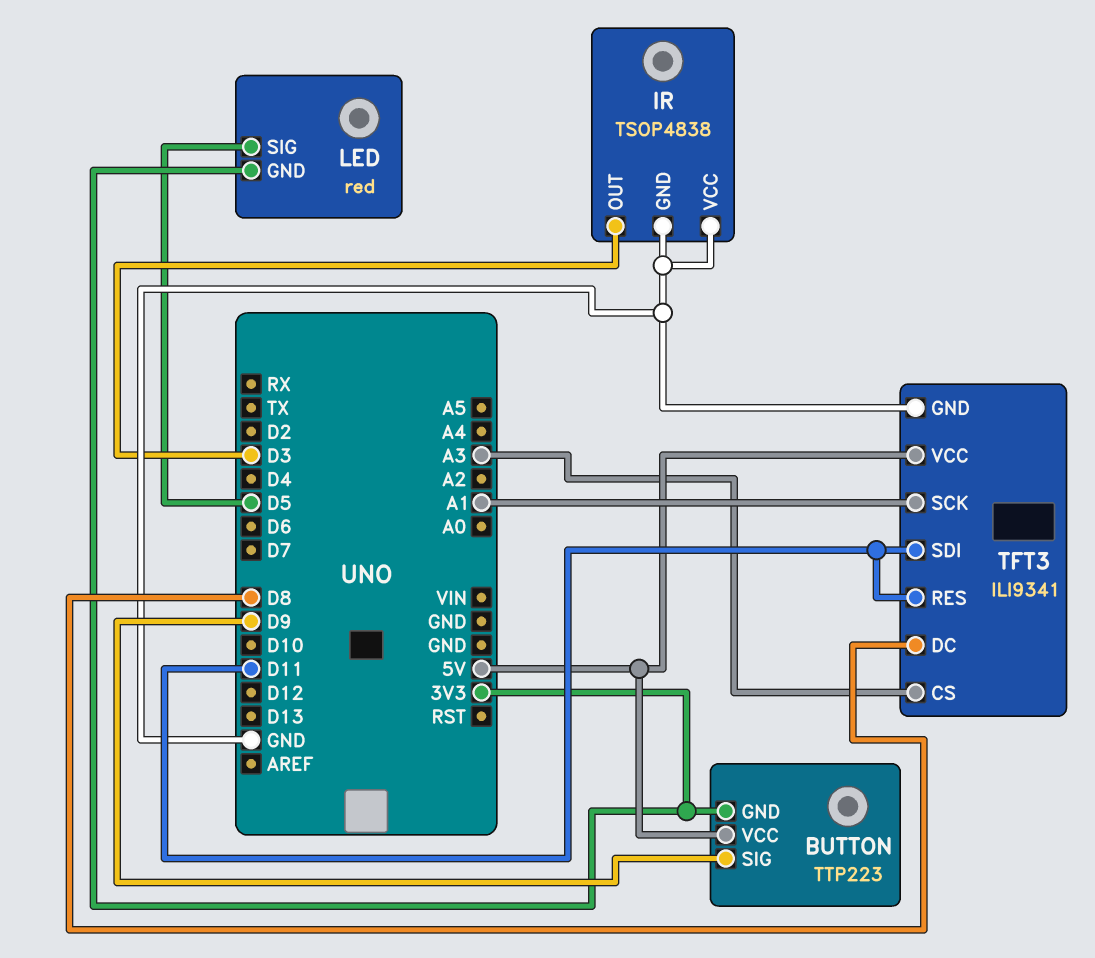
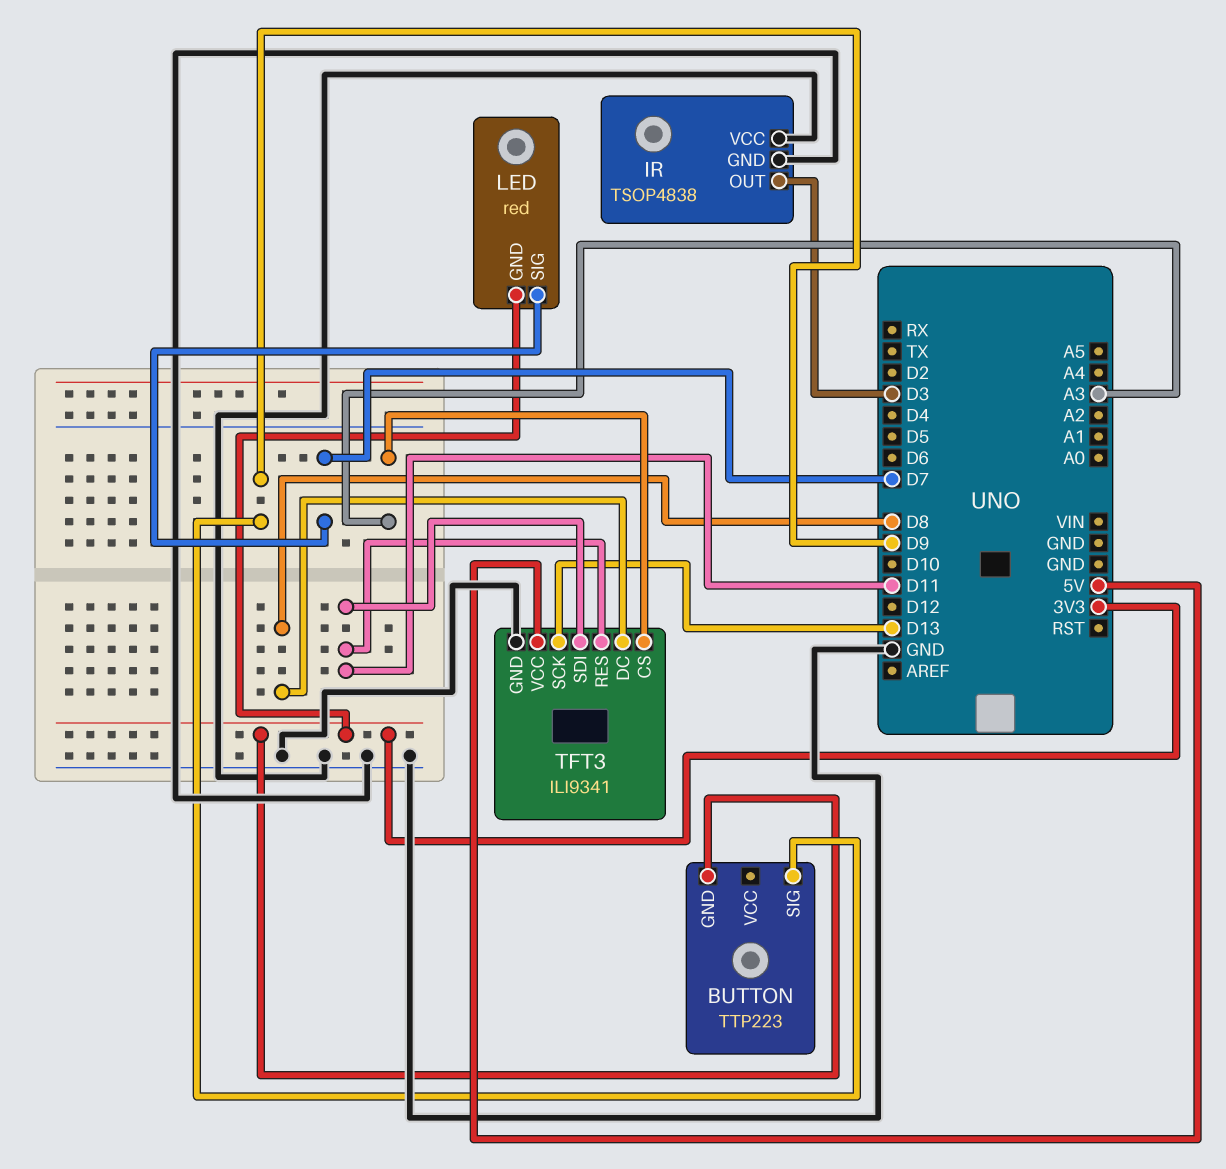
BUTTON pin VCC: 5V -> none
LED pin SIG: D5 -> D7
TFT3 pin SCK: A1 -> D13

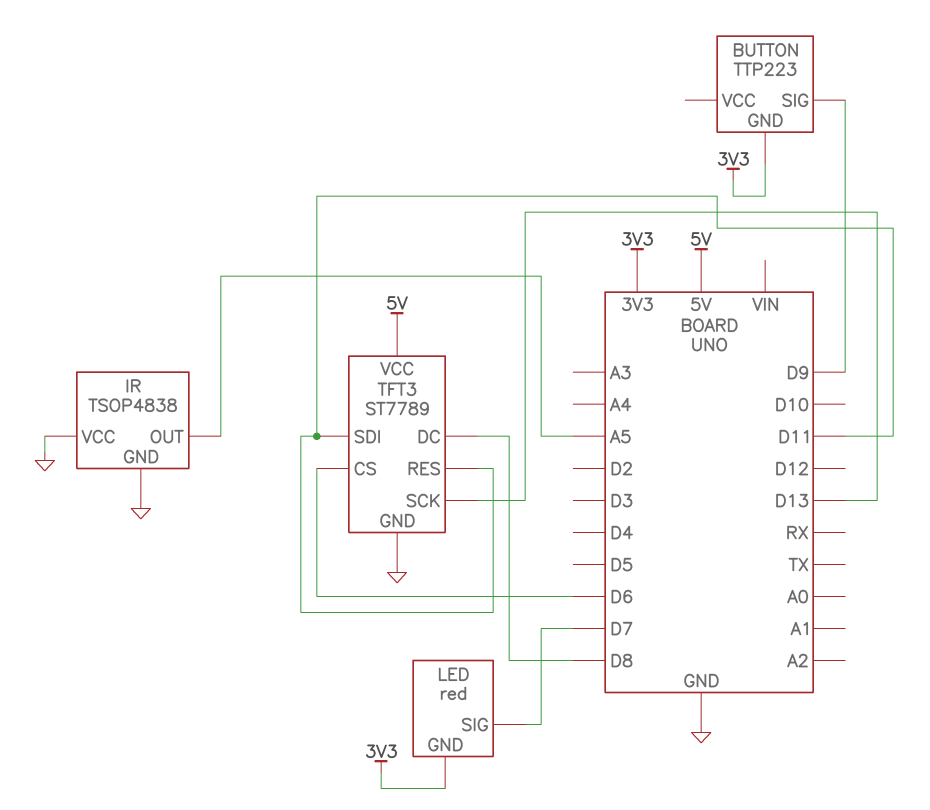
IR pin OUT: D3 -> A5
TFT3: ILI9341 -> ST7789
TFT3 pin CS: A3 -> D6

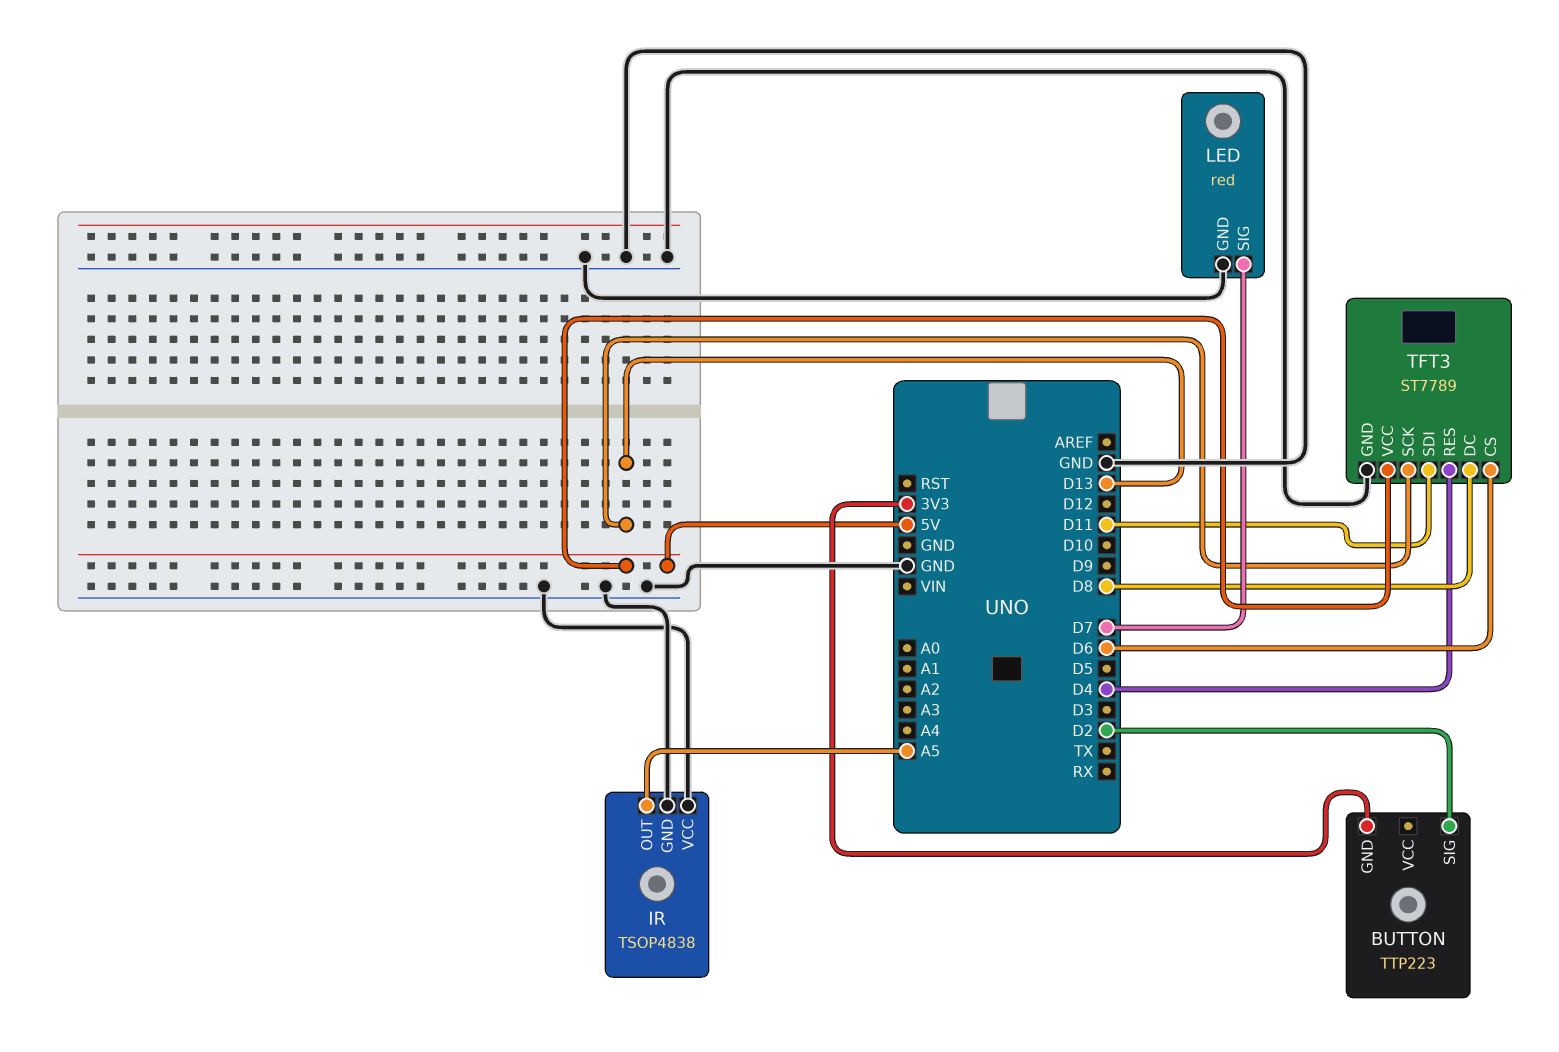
BUTTON pin SIG: D9 -> D2
LED pin GND: 3V3 -> GND
TFT3 pin RES: D11 -> D4

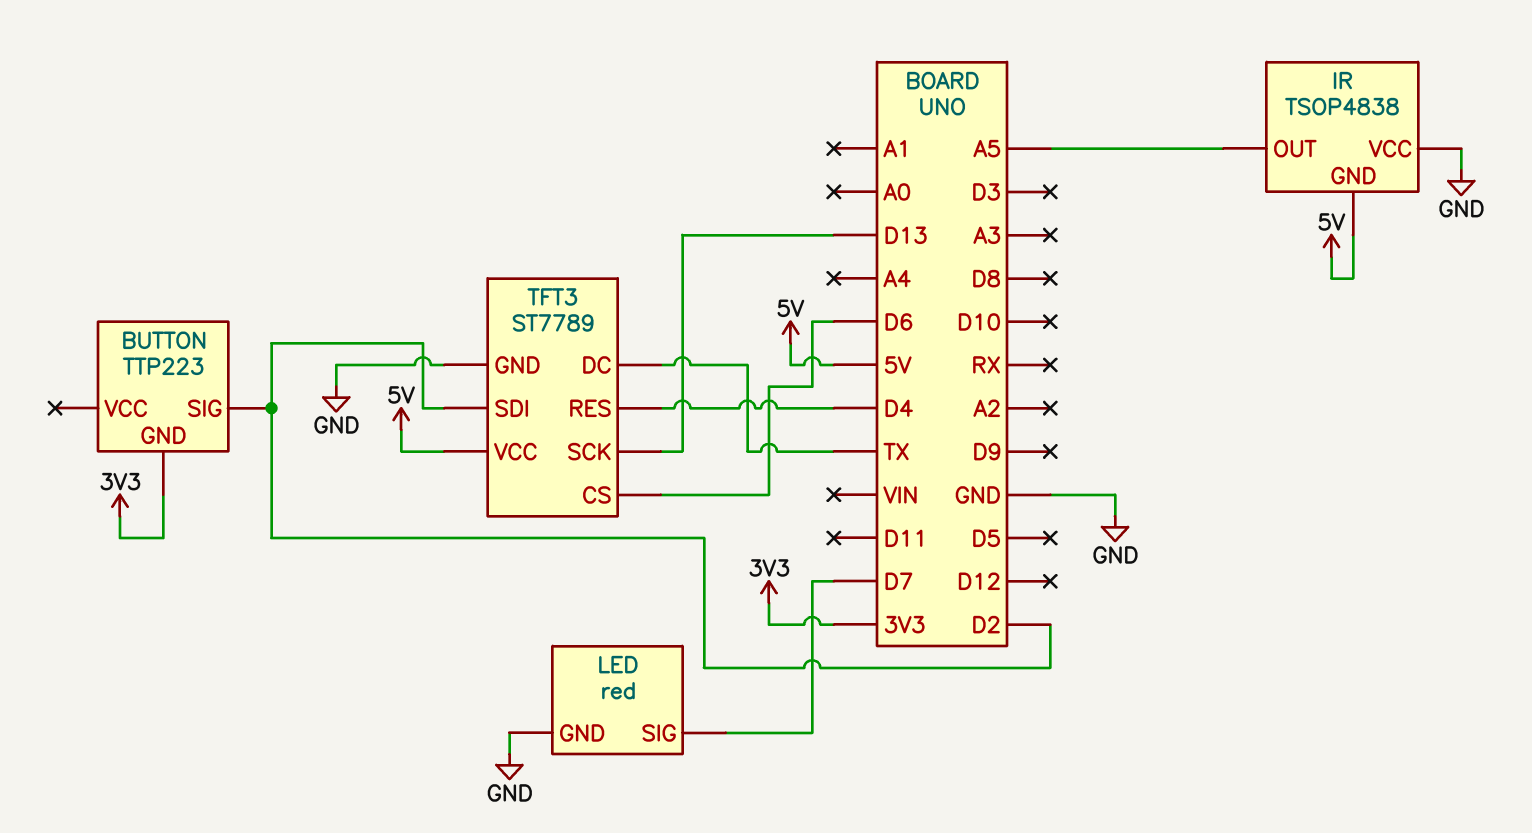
IR pin GND: GND -> 5V
TFT3 pin DC: D8 -> TX
TFT3 pin SDI: D11 -> D2

